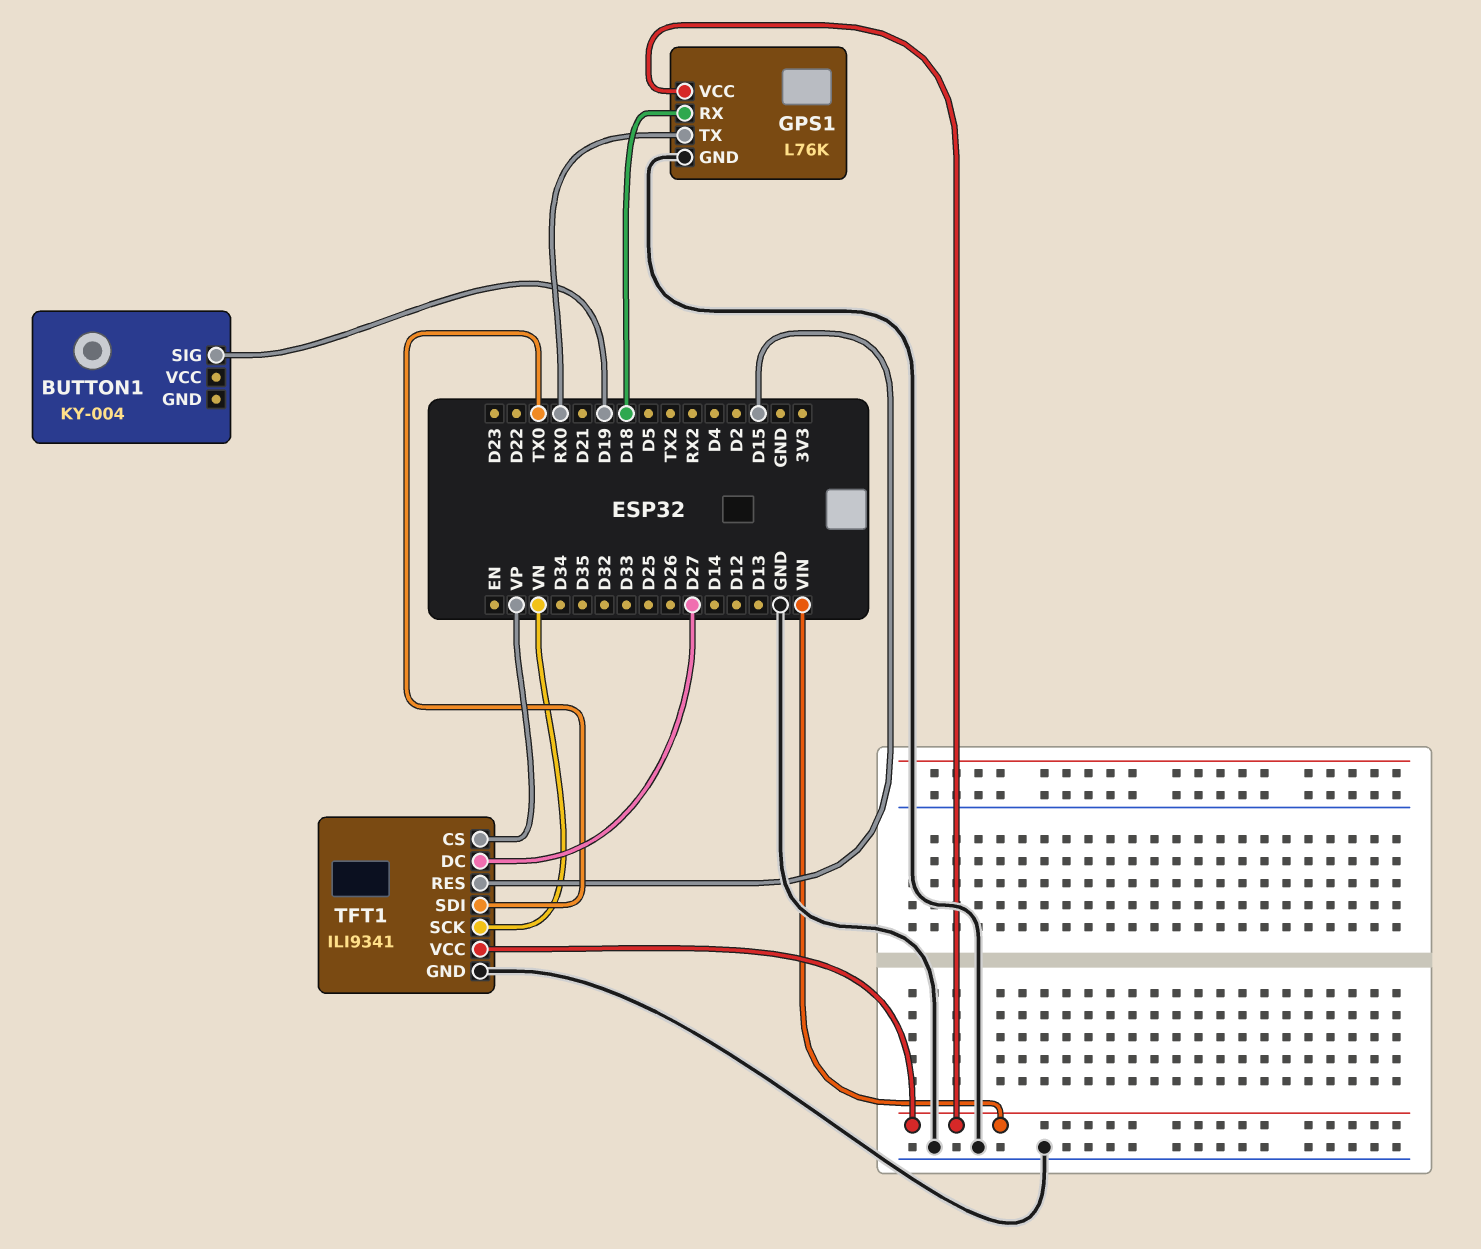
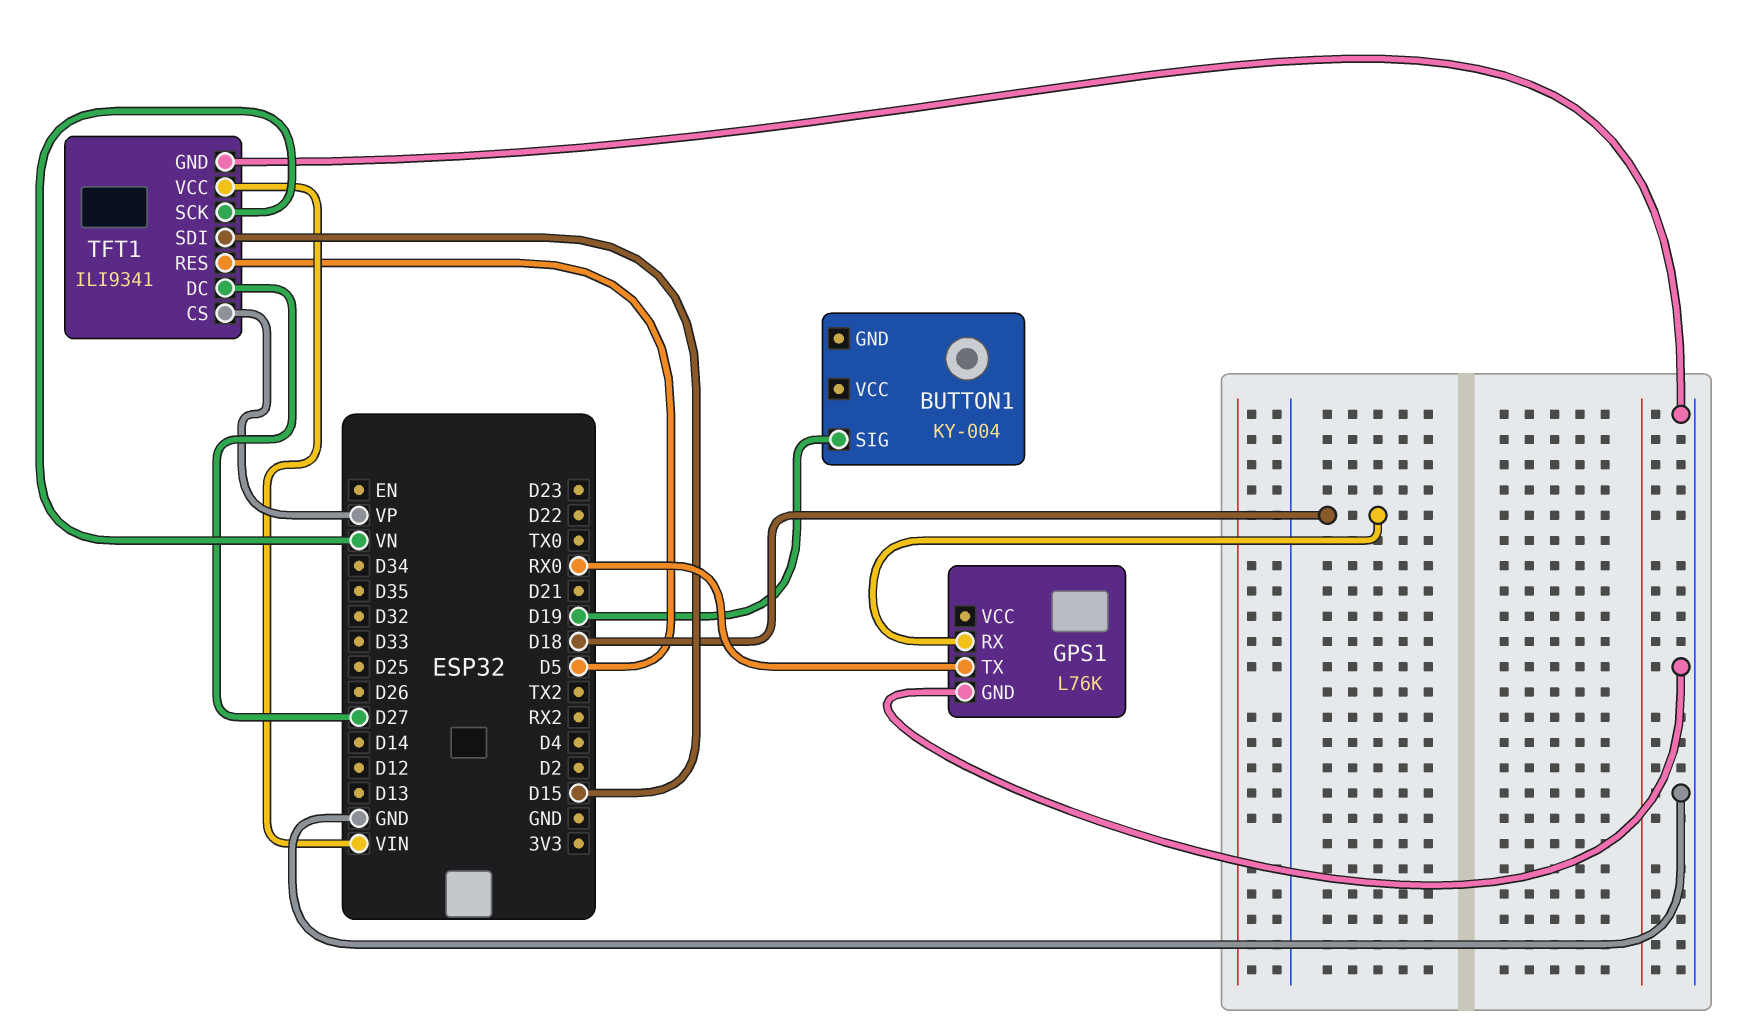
GPS1 pin VCC: VIN -> none
TFT1 pin RES: D15 -> D5
TFT1 pin SDI: TX0 -> D15

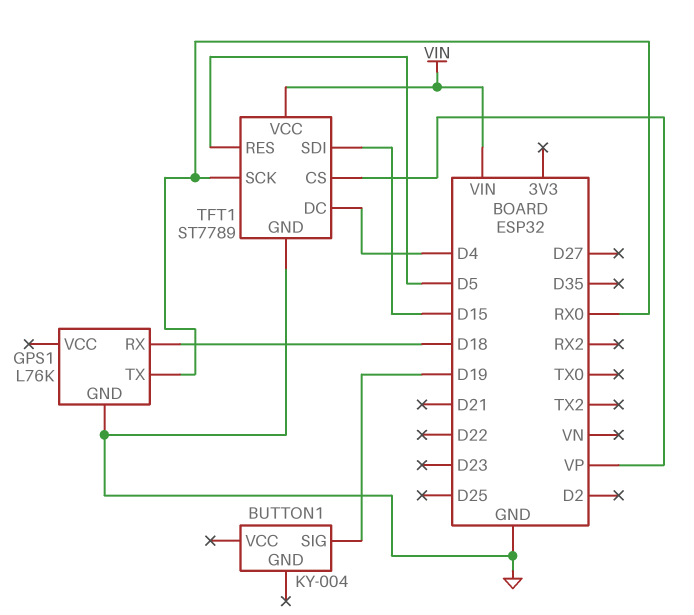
TFT1: ILI9341 -> ST7789
TFT1 pin DC: D27 -> D4
TFT1 pin SCK: VN -> RX0

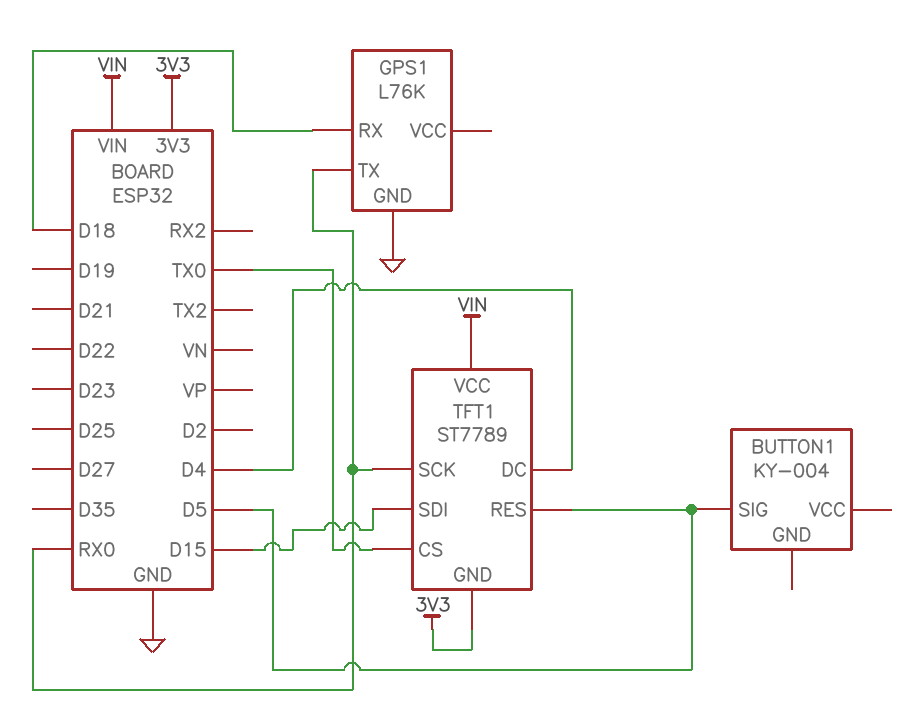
BUTTON1 pin SIG: D19 -> D5
TFT1 pin CS: VP -> TX0
TFT1 pin GND: GND -> 3V3

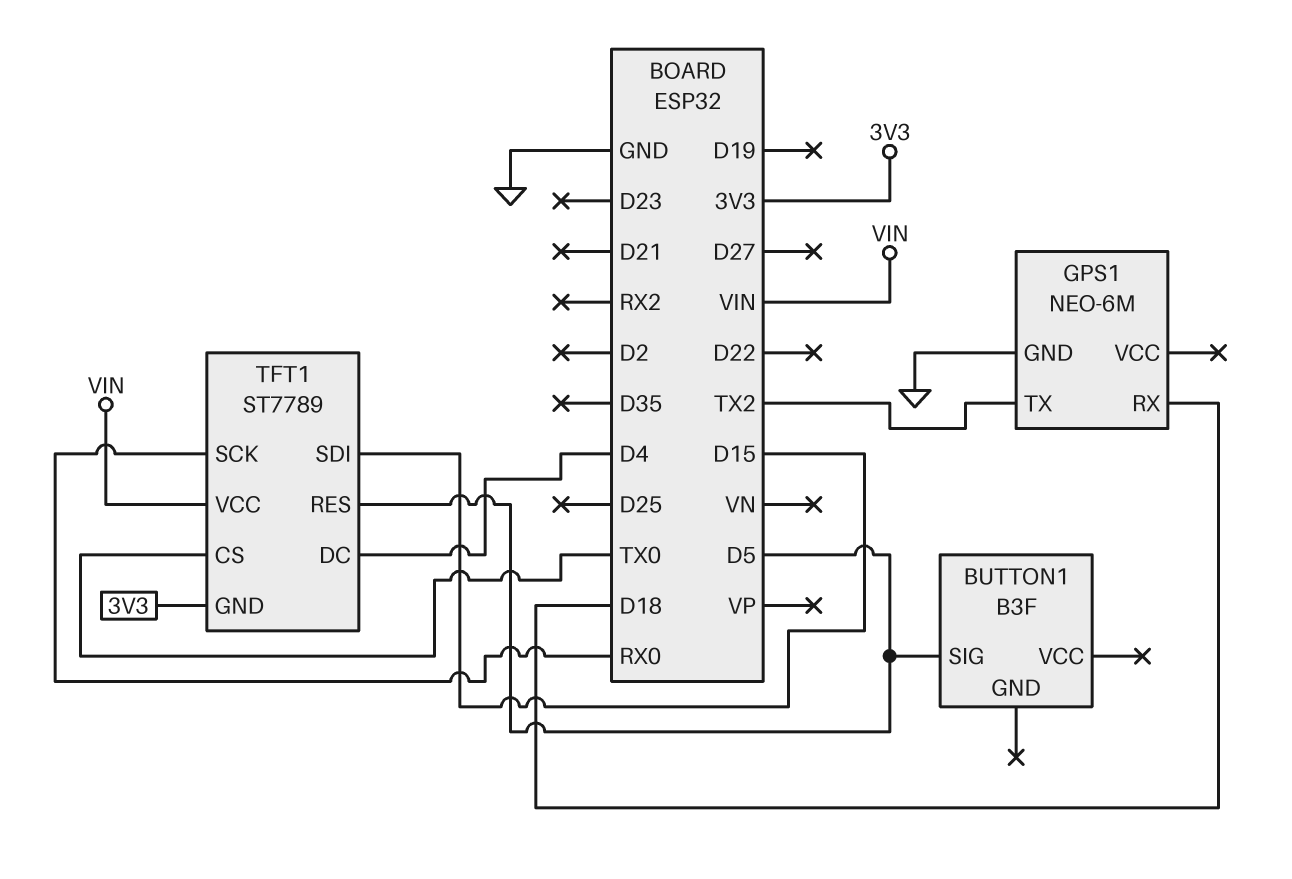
BUTTON1: KY-004 -> B3F
GPS1: L76K -> NEO-6M
GPS1 pin TX: RX0 -> TX2

